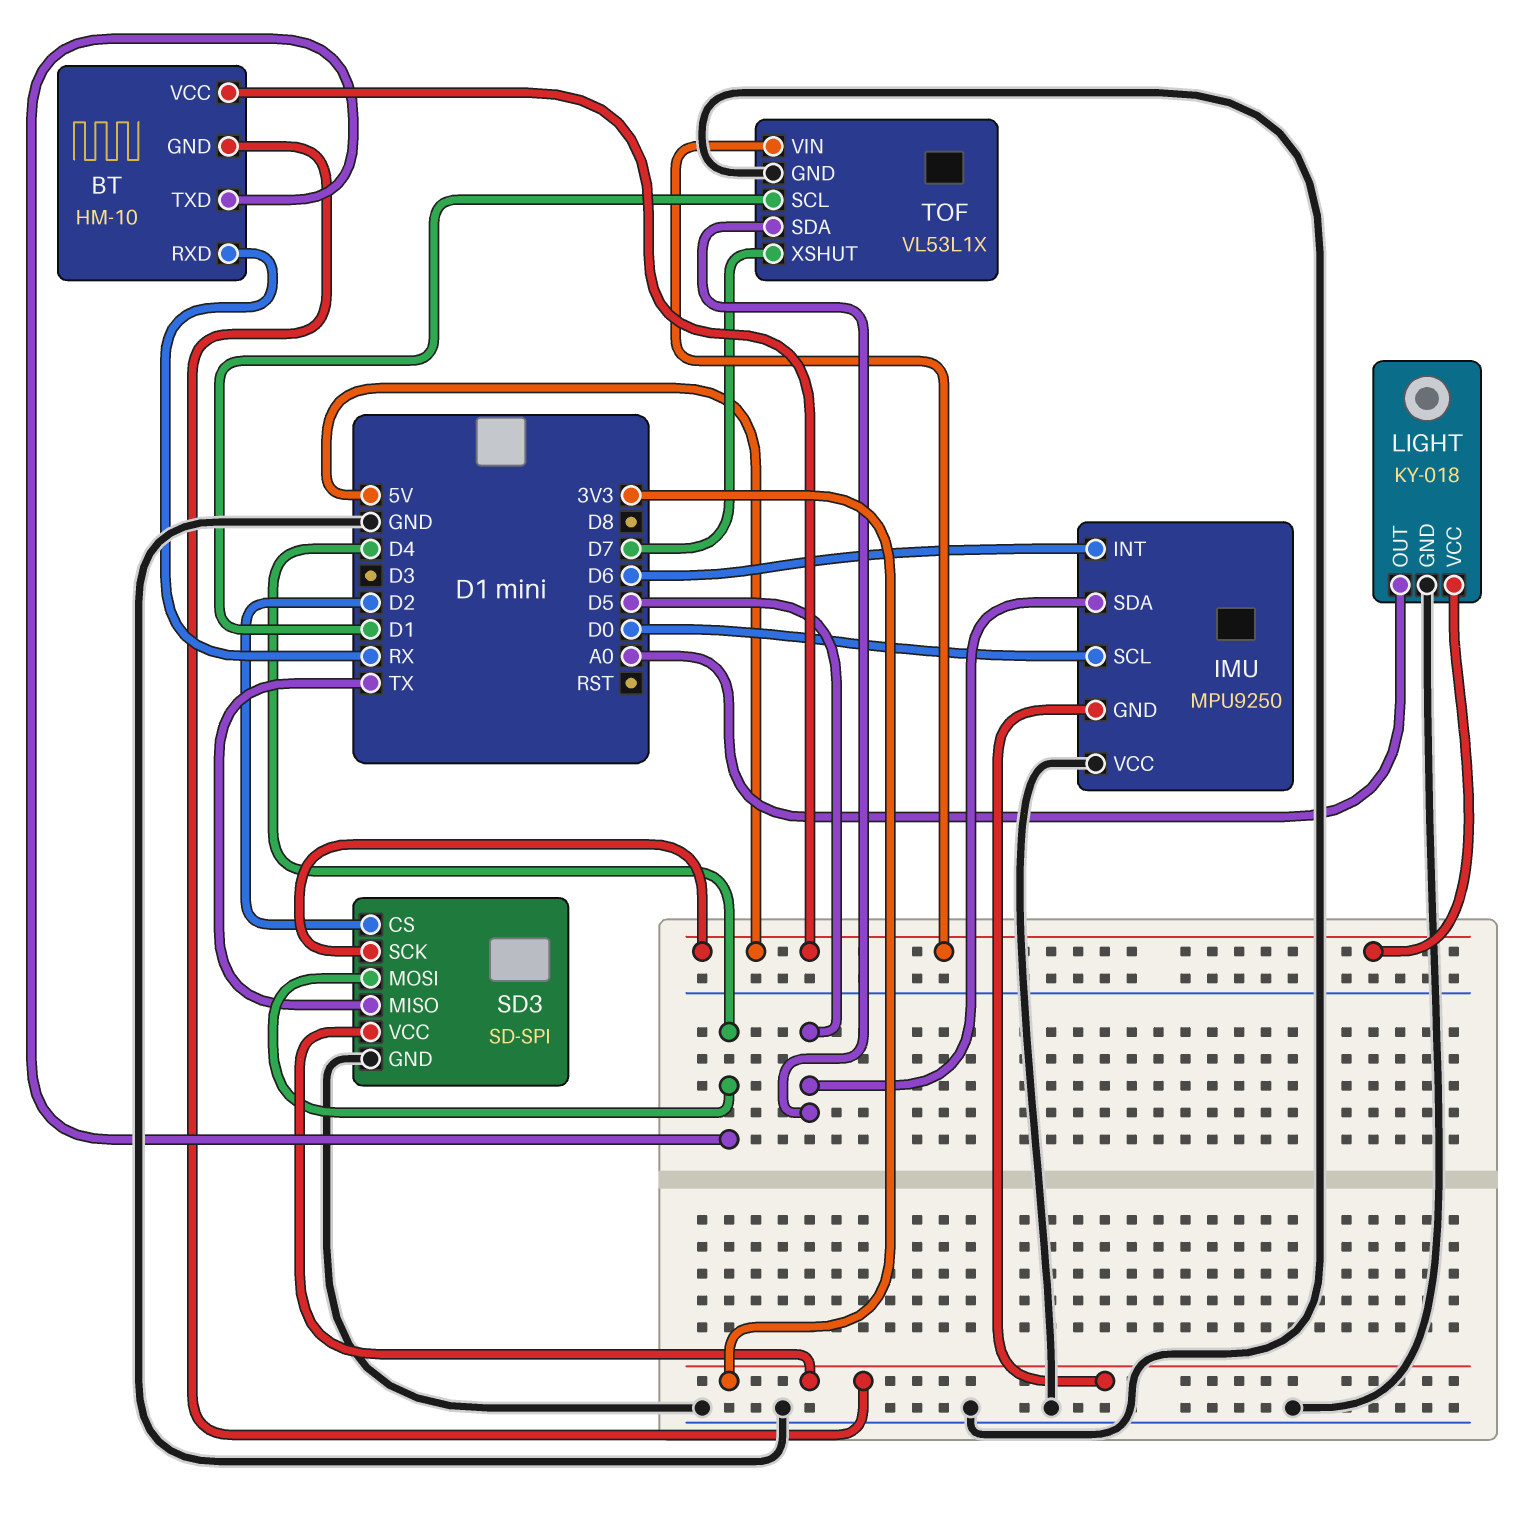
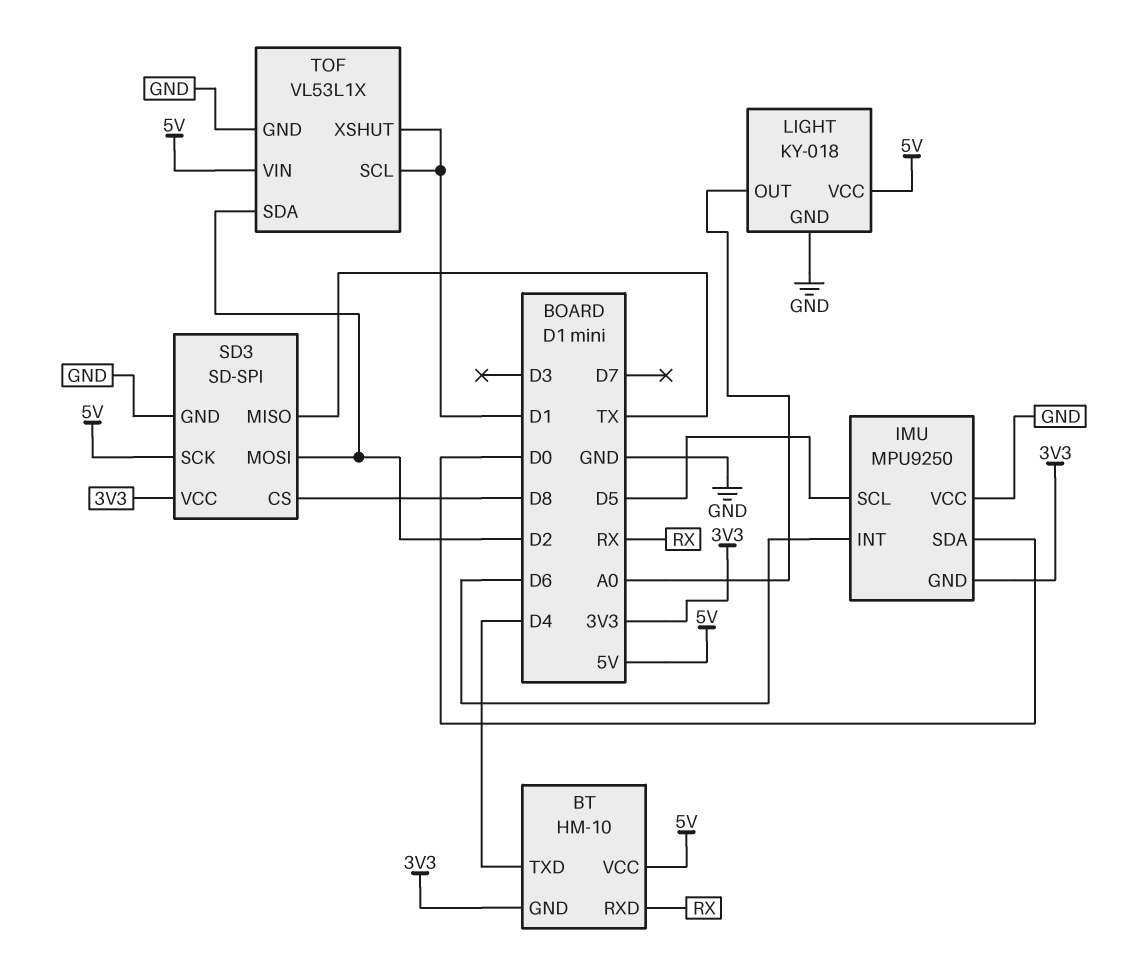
IMU pin SCL: D0 -> D5
IMU pin SDA: D5 -> D0
SD3 pin CS: D2 -> D8
SD3 pin MOSI: D4 -> D2
TOF pin SDA: D5 -> D2
TOF pin XSHUT: D7 -> D1

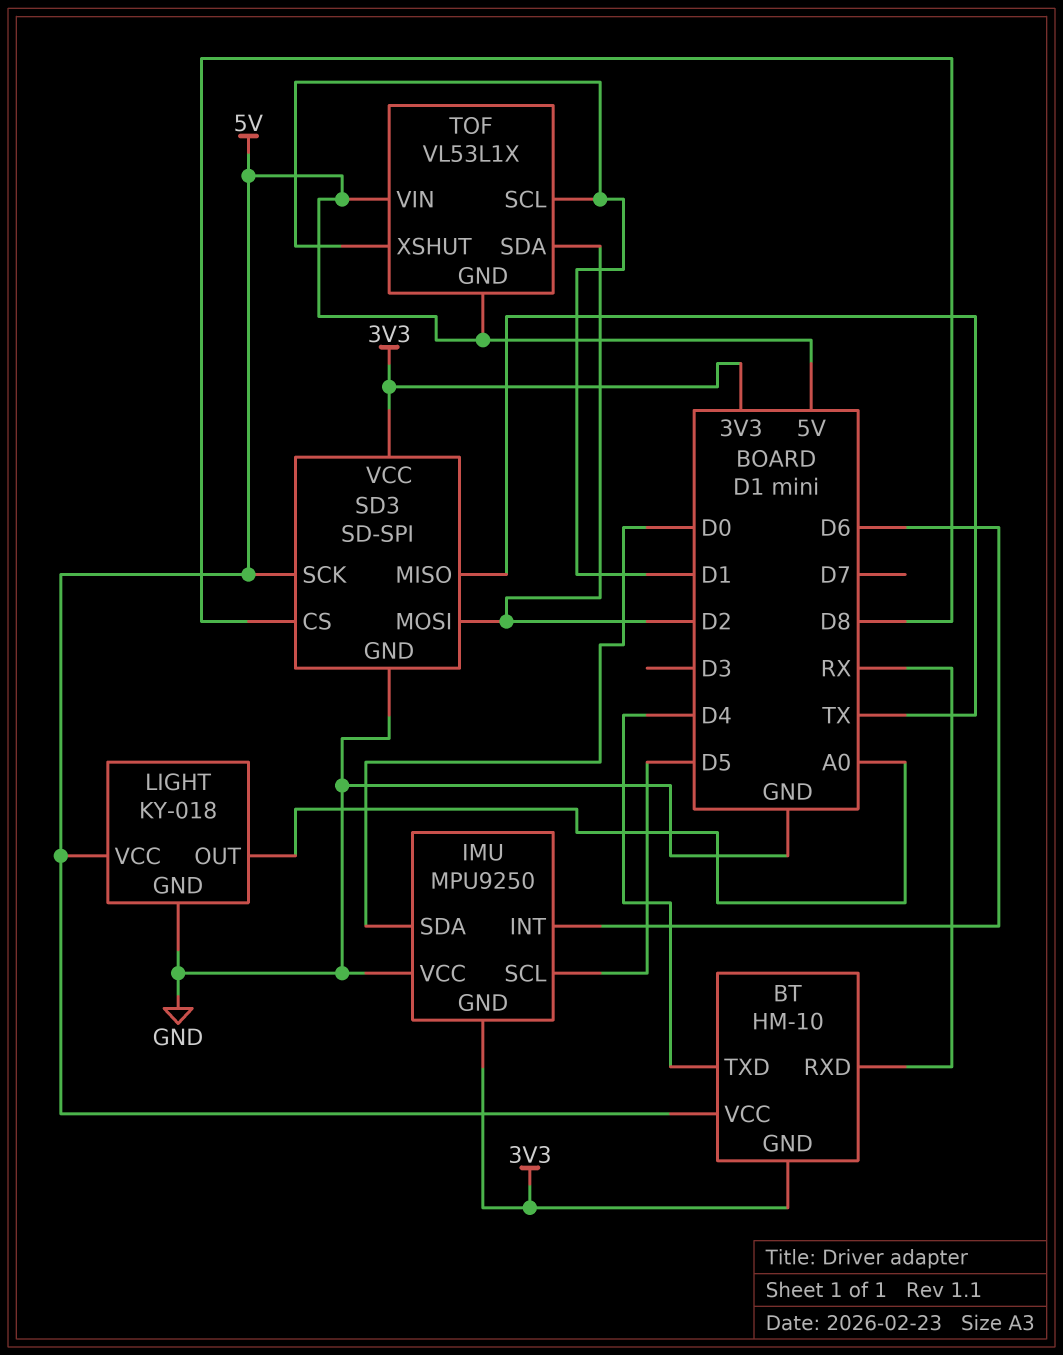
TOF pin GND: GND -> 5V

